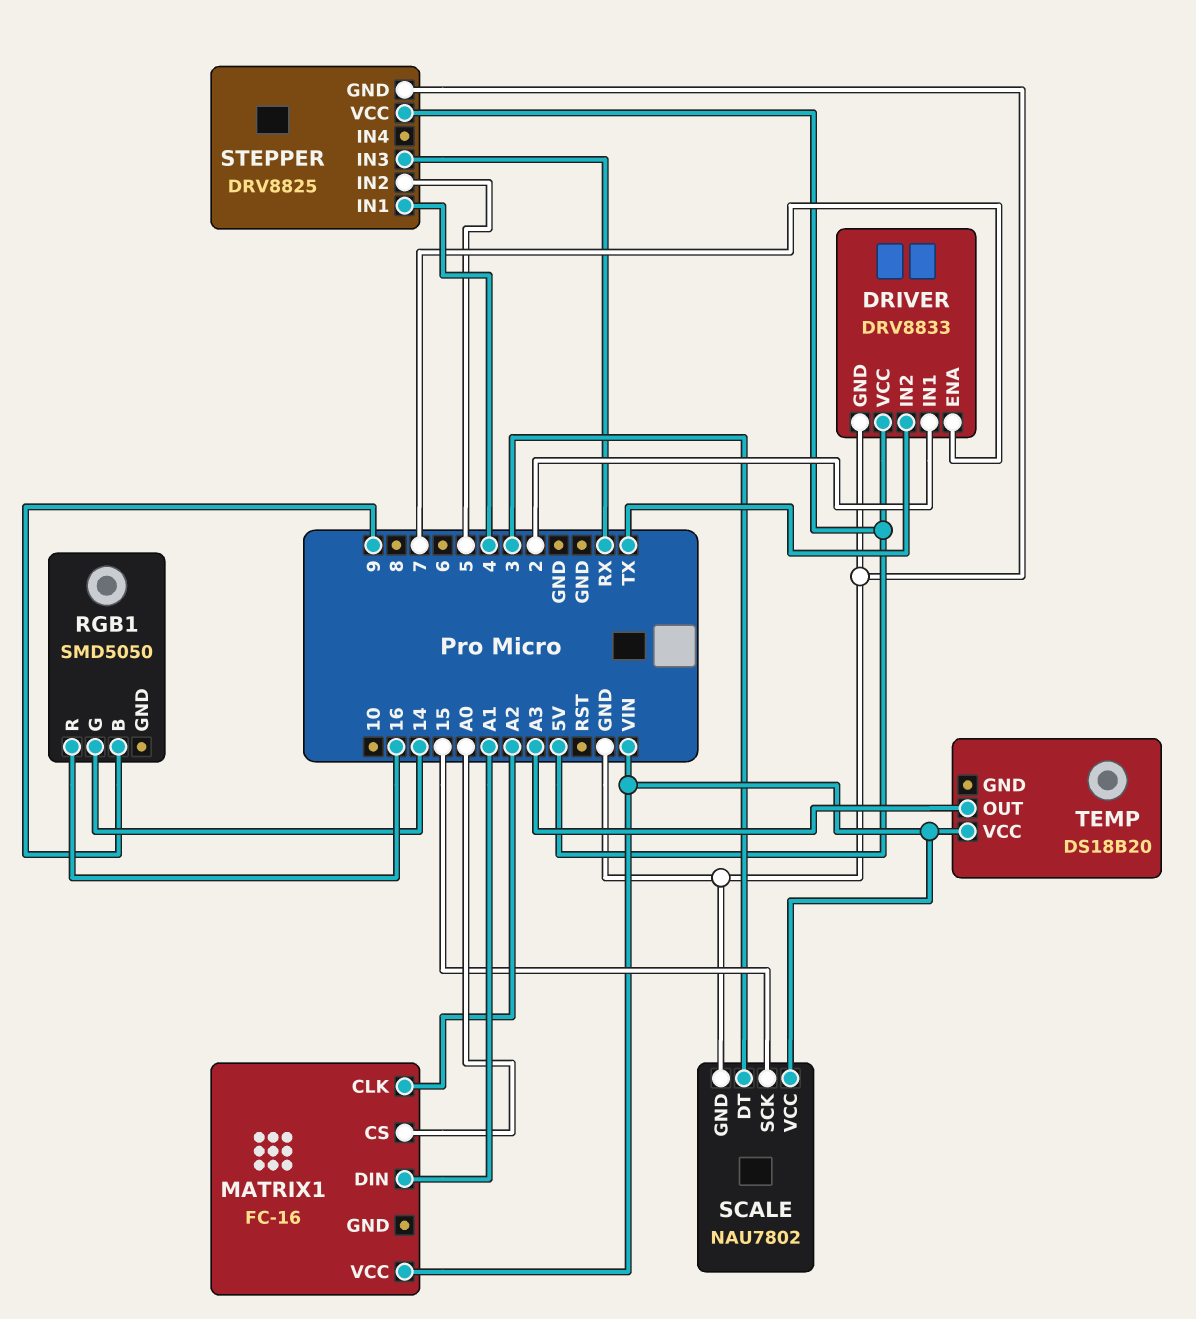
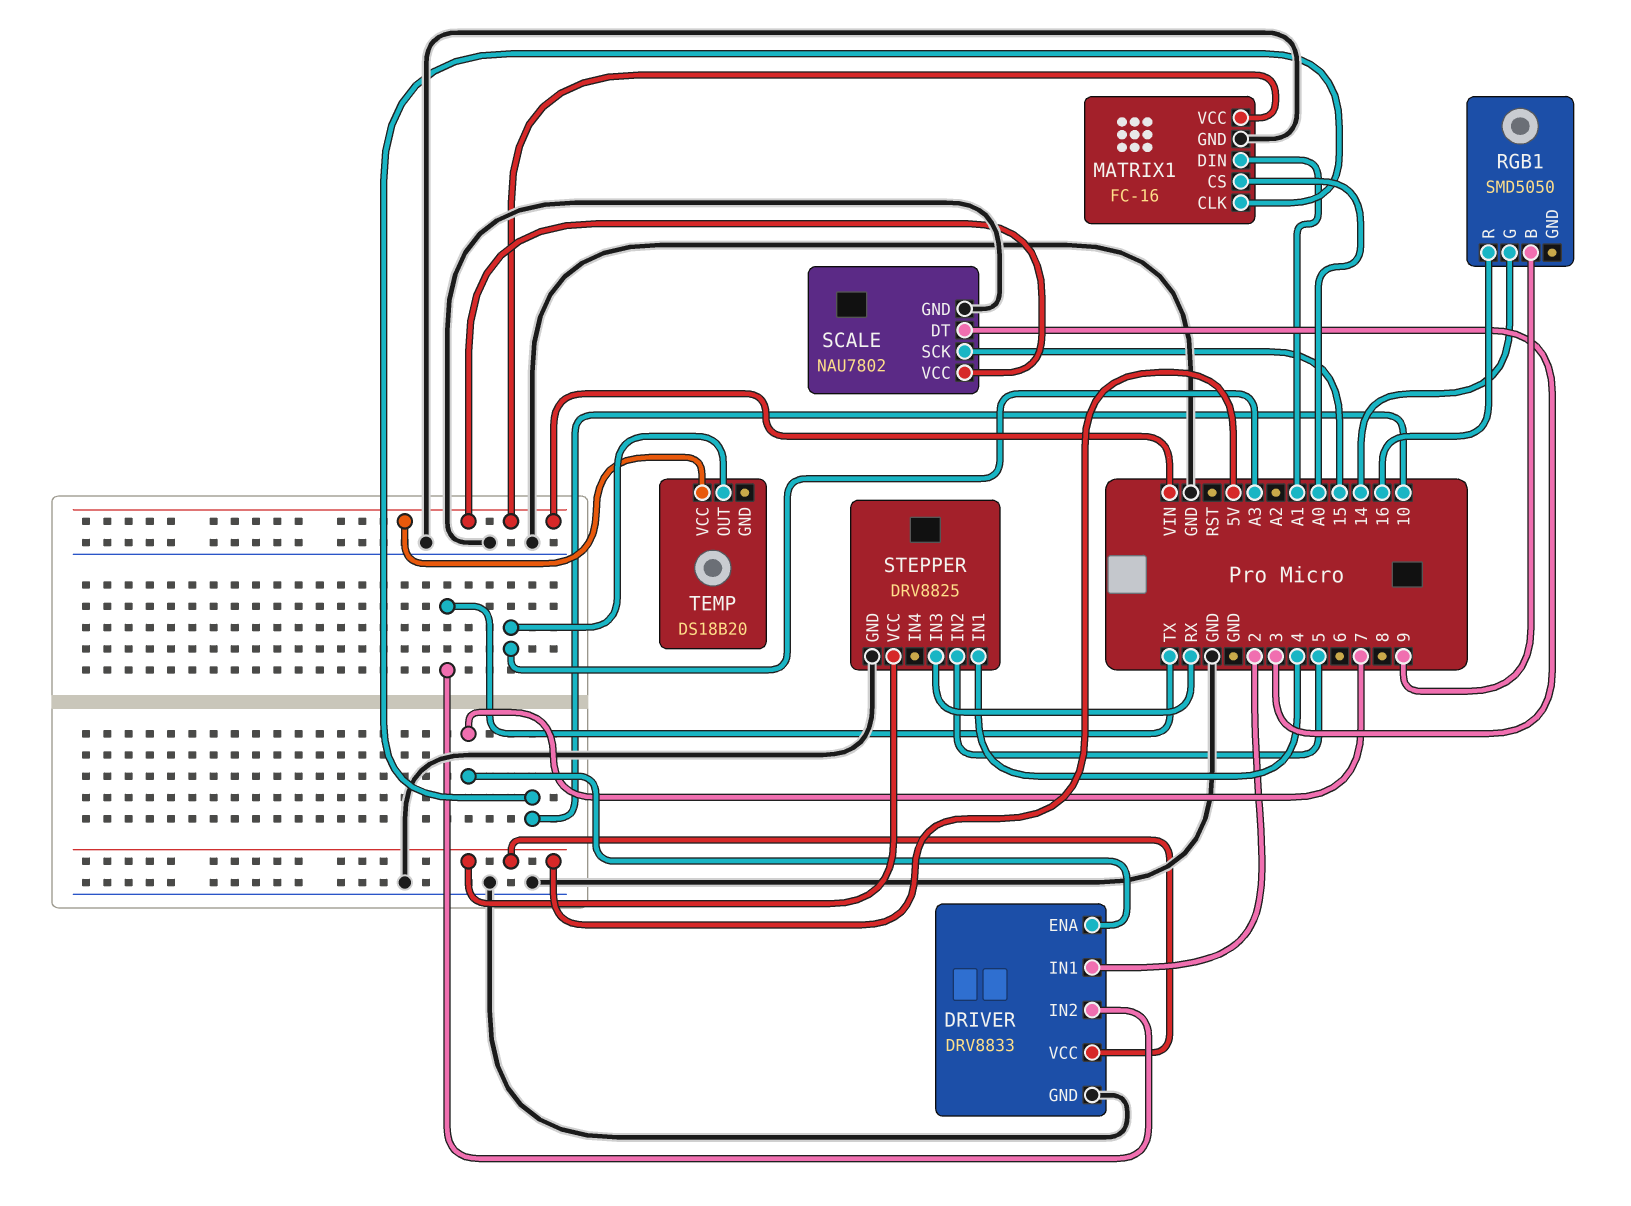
MATRIX1 pin CLK: A2 -> 10
MATRIX1 pin GND: none -> GND

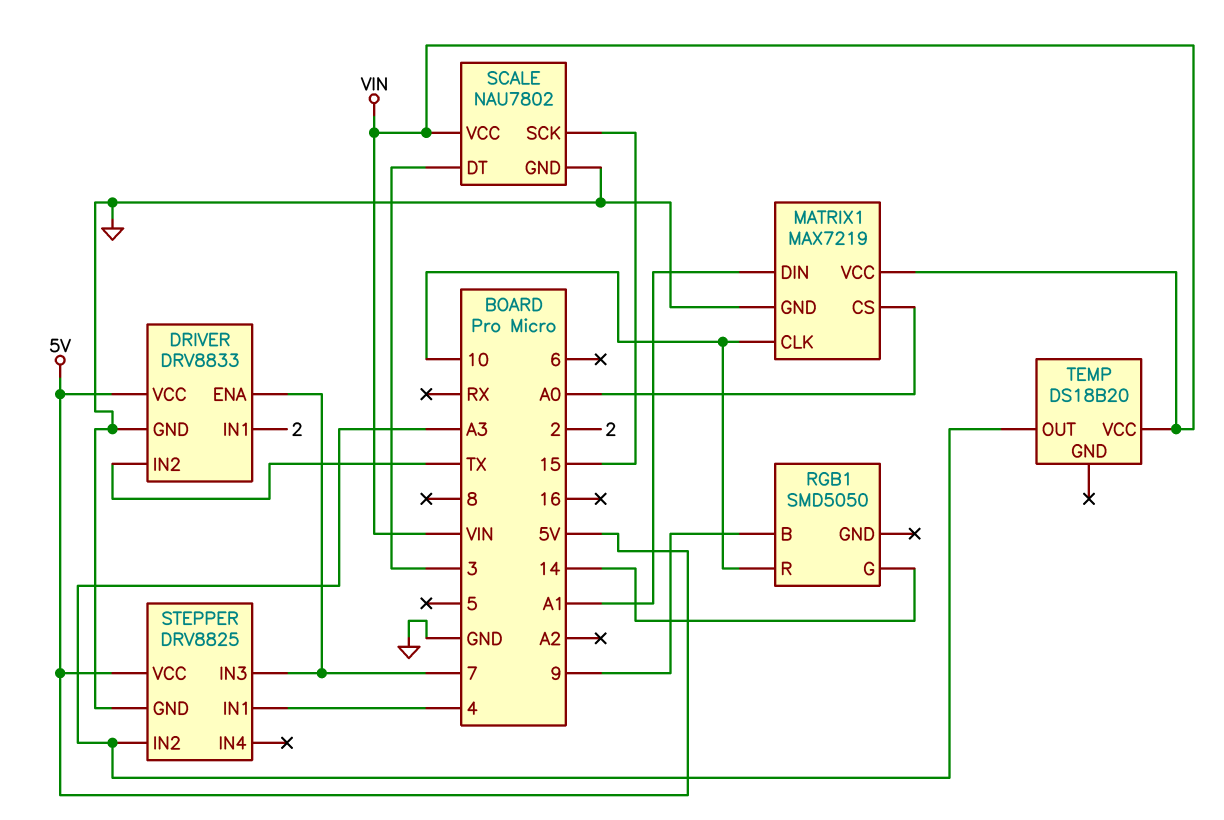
MATRIX1: FC-16 -> MAX7219
RGB1 pin R: 16 -> 10
STEPPER pin IN2: 5 -> A3
STEPPER pin IN3: RX -> 7

